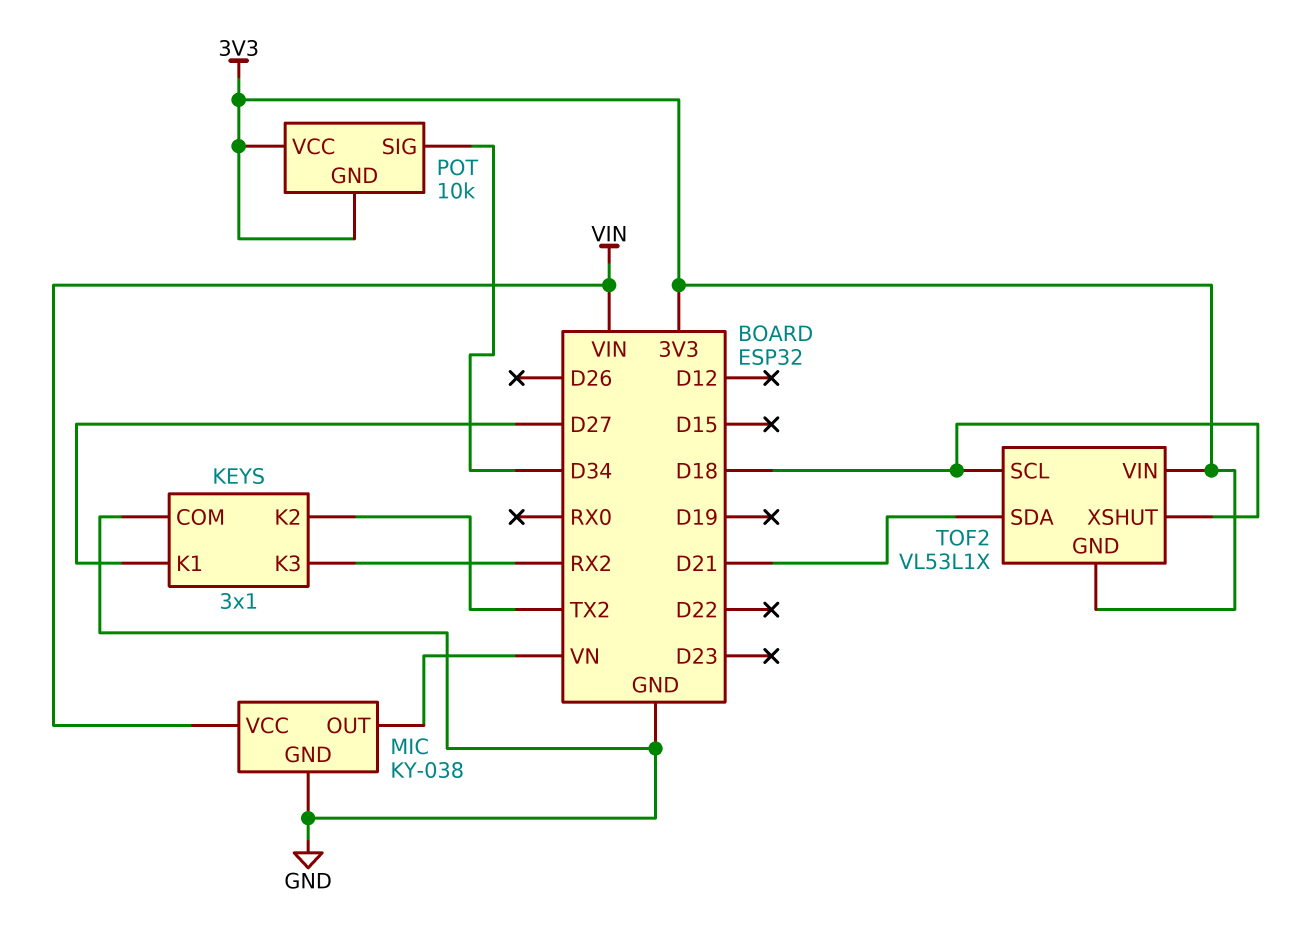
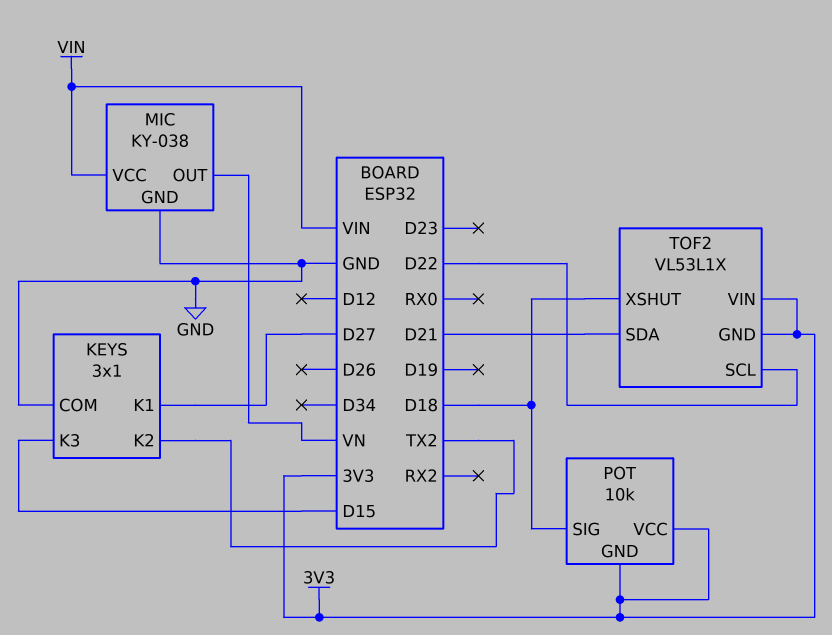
KEYS pin K3: RX2 -> D15
POT pin SIG: D34 -> D18
TOF2 pin SCL: D18 -> D22

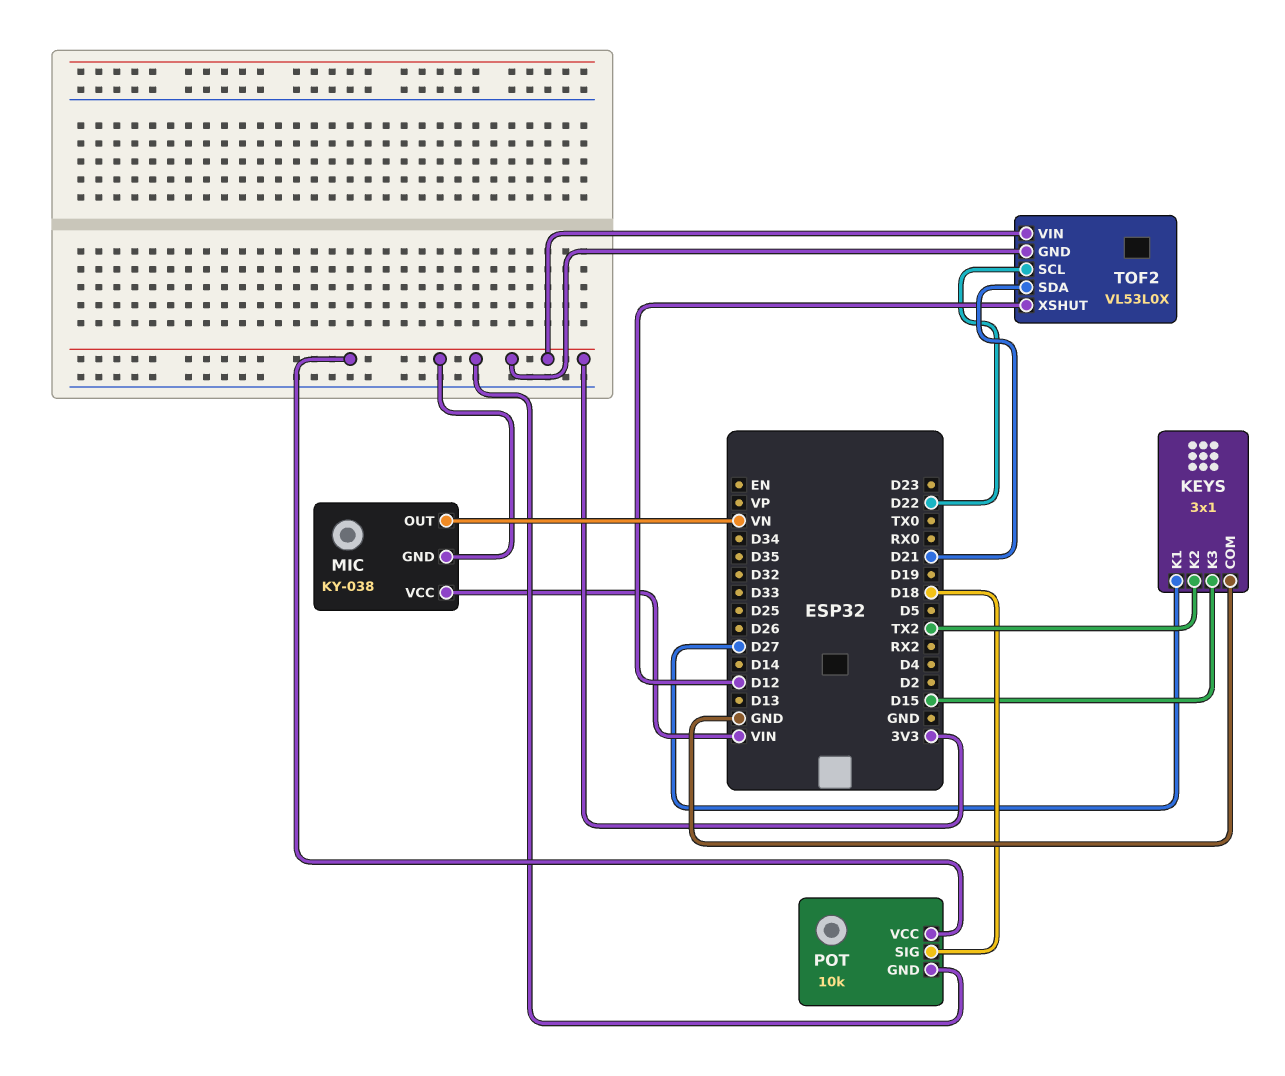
MIC pin GND: GND -> 3V3
TOF2: VL53L1X -> VL53L0X
TOF2 pin XSHUT: D18 -> D12

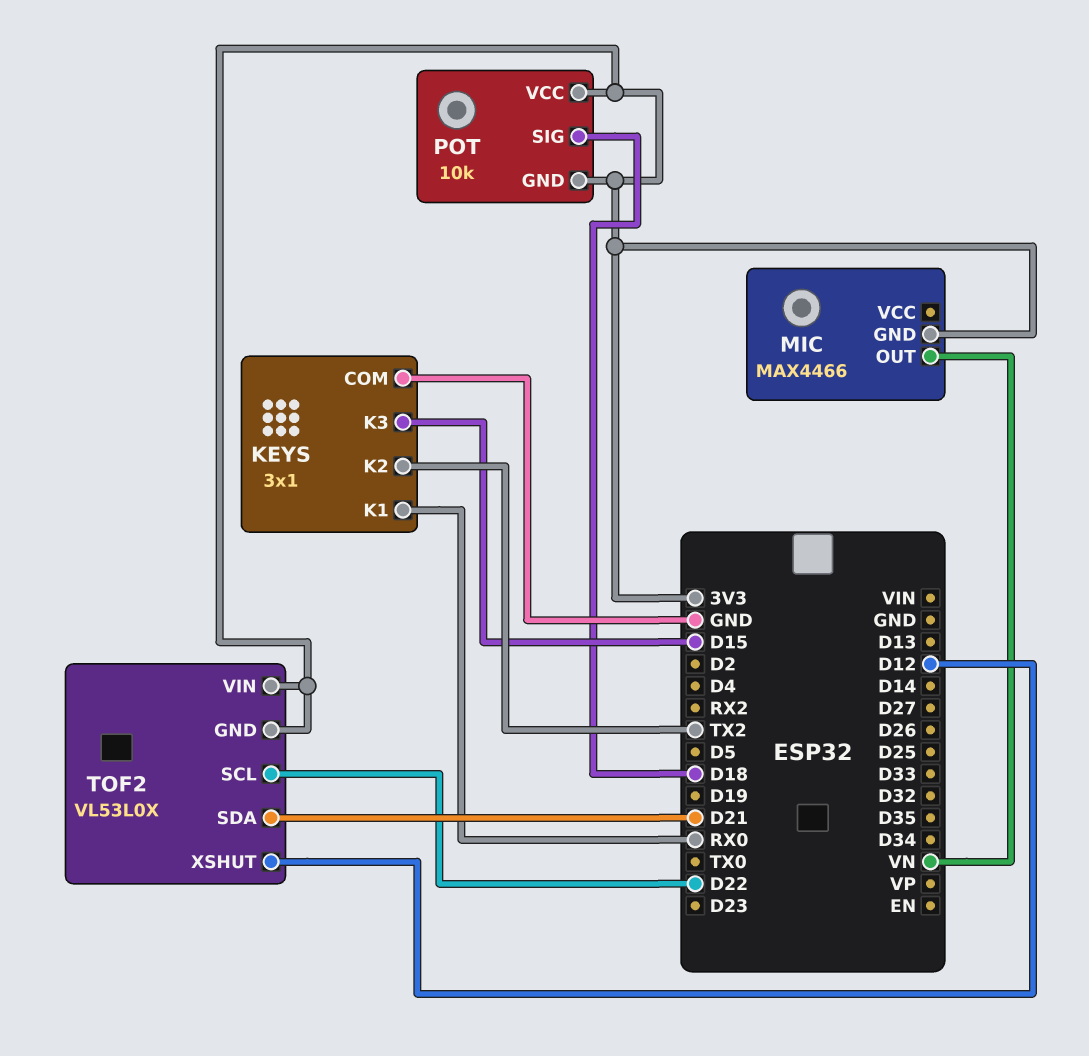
KEYS pin K1: D27 -> RX0
MIC: KY-038 -> MAX4466
MIC pin VCC: VIN -> none

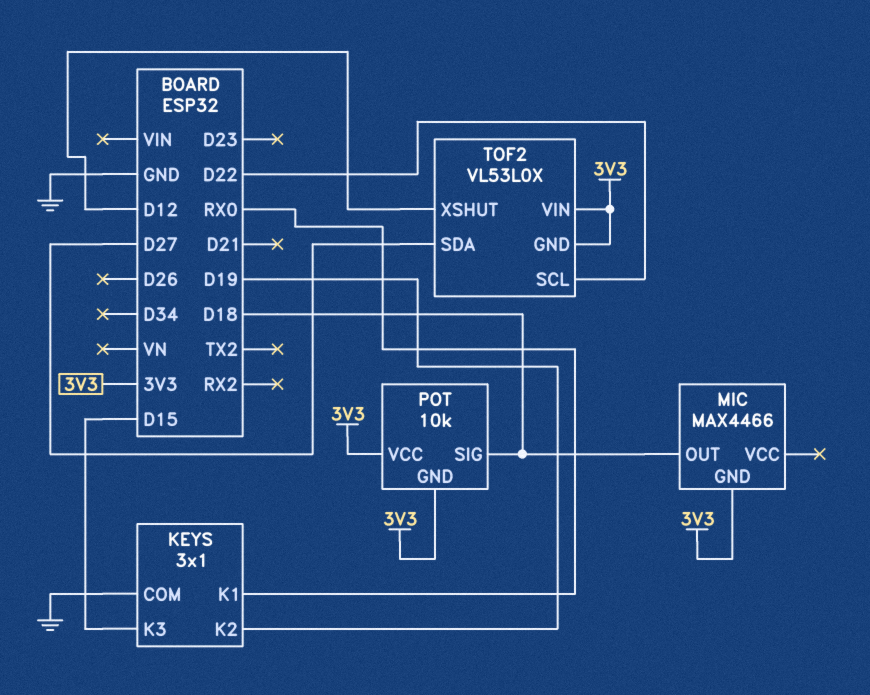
KEYS pin K2: TX2 -> D19
MIC pin OUT: VN -> D18
TOF2 pin SDA: D21 -> D27

